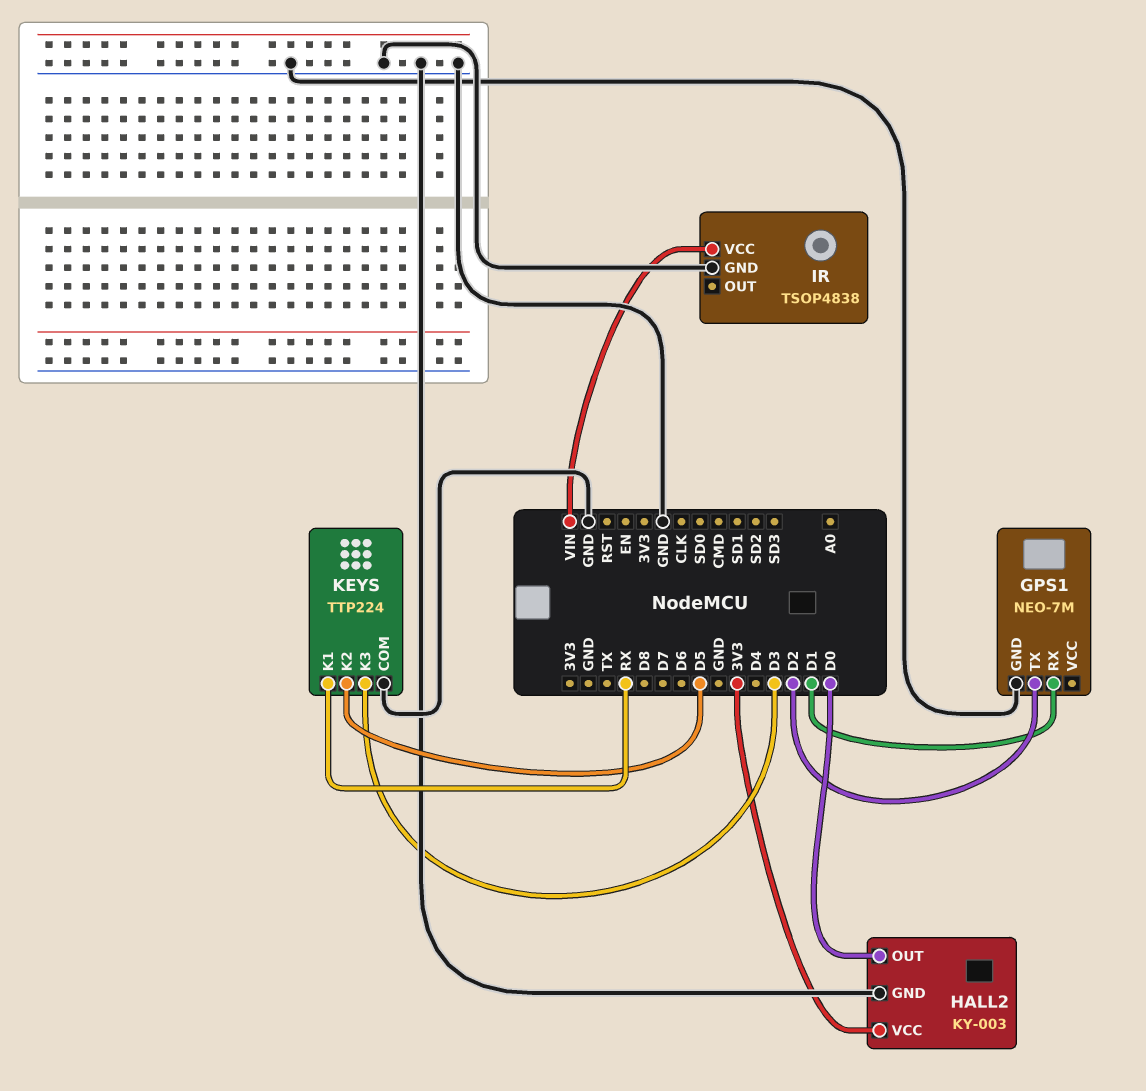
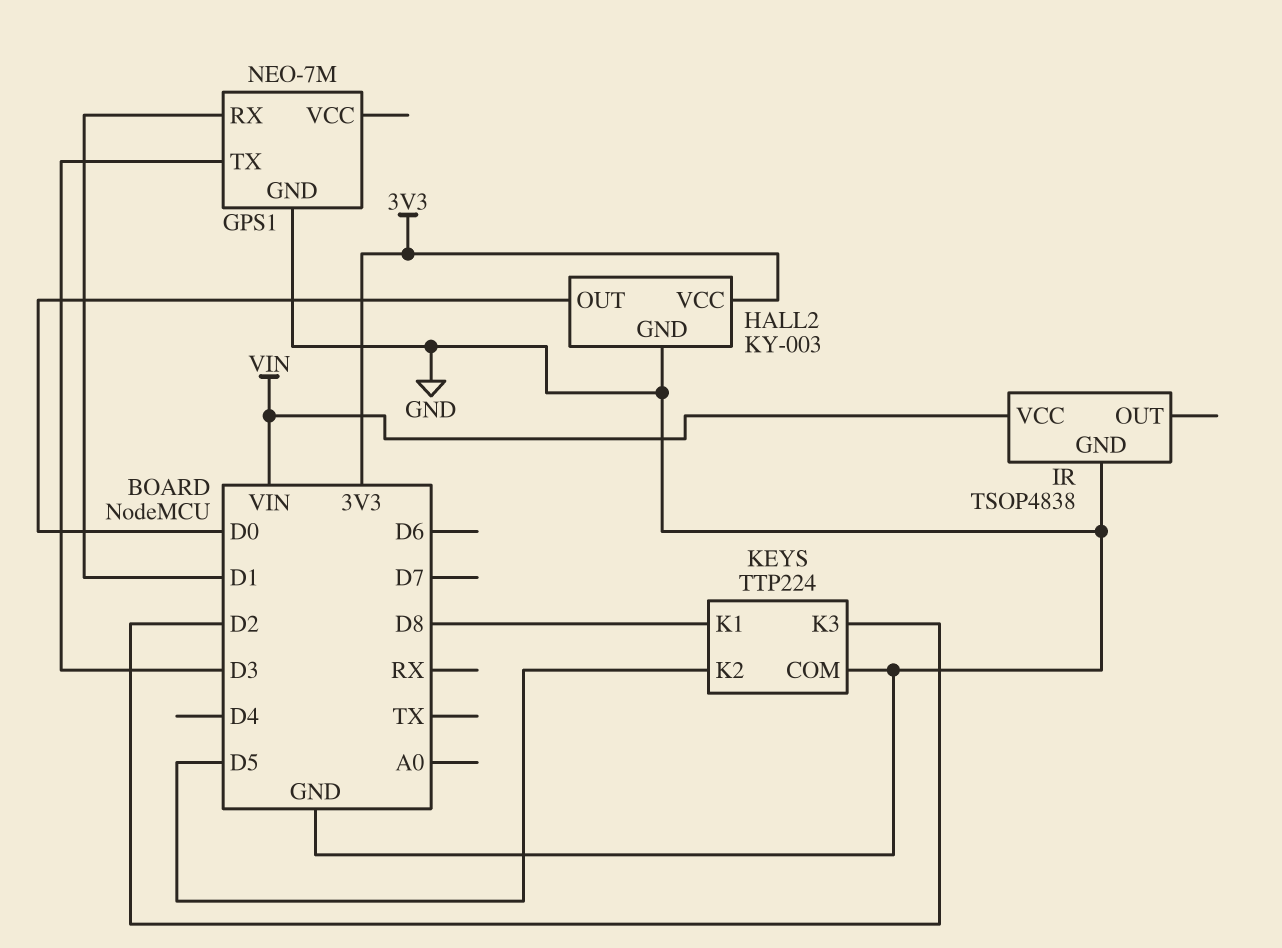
GPS1 pin TX: D2 -> D3
KEYS pin K1: RX -> D8
KEYS pin K3: D3 -> D2

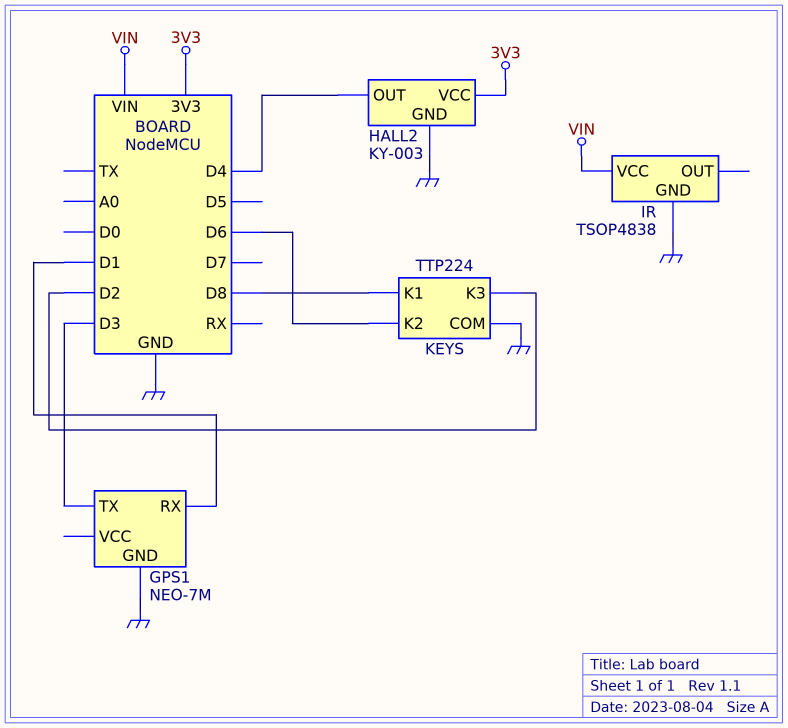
HALL2 pin OUT: D0 -> D4
KEYS pin K2: D5 -> D6

